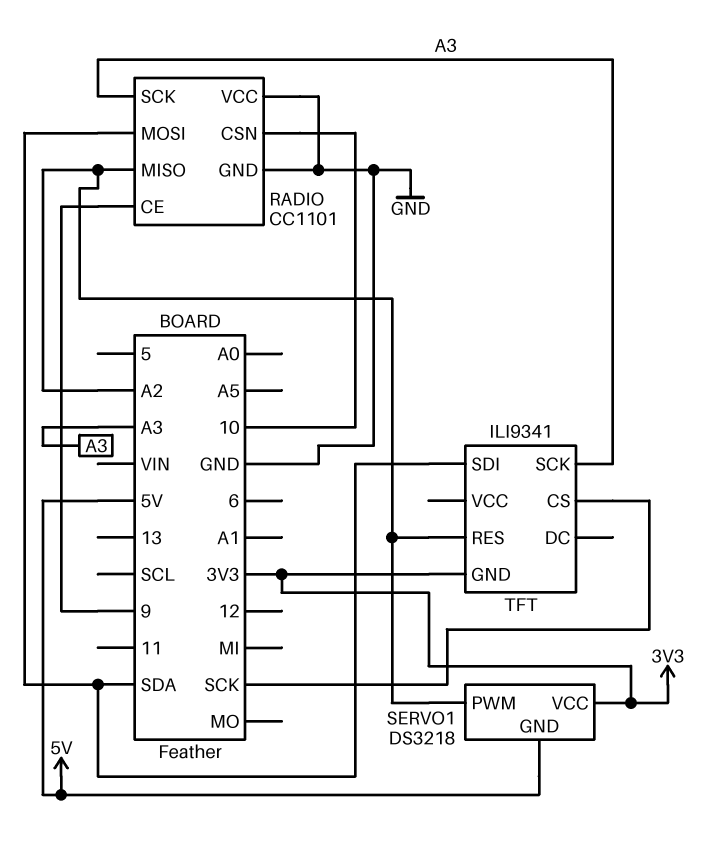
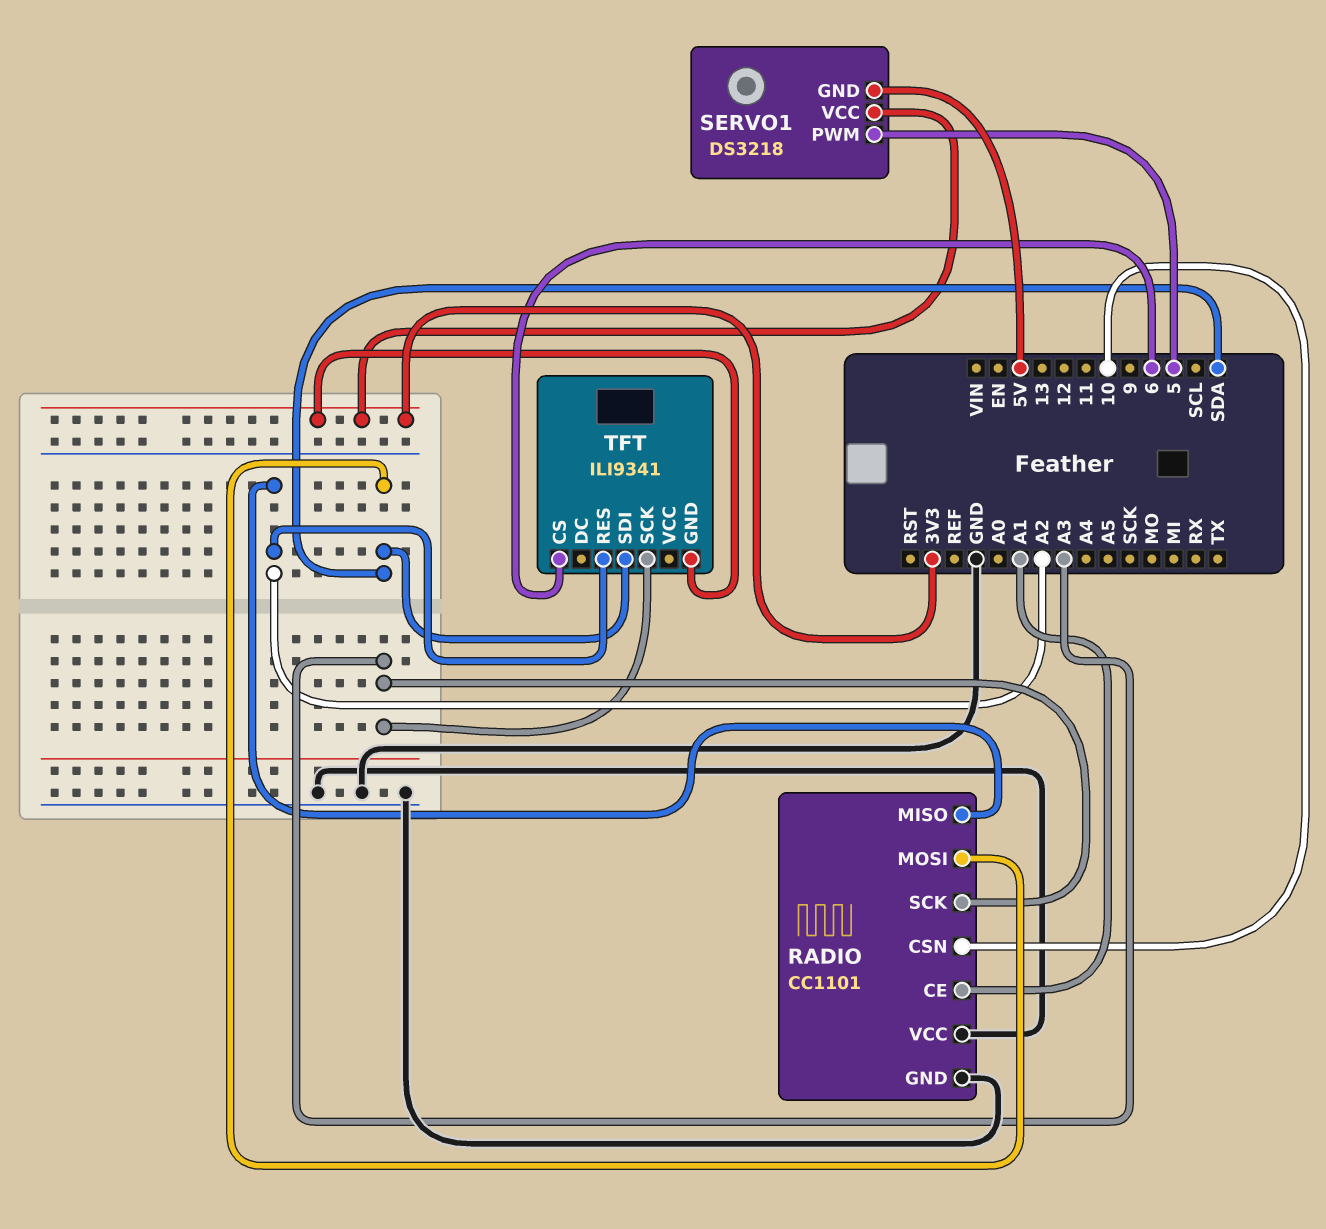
RADIO pin CE: 9 -> A1
SERVO1 pin PWM: A2 -> 5
TFT pin CS: SCK -> 6

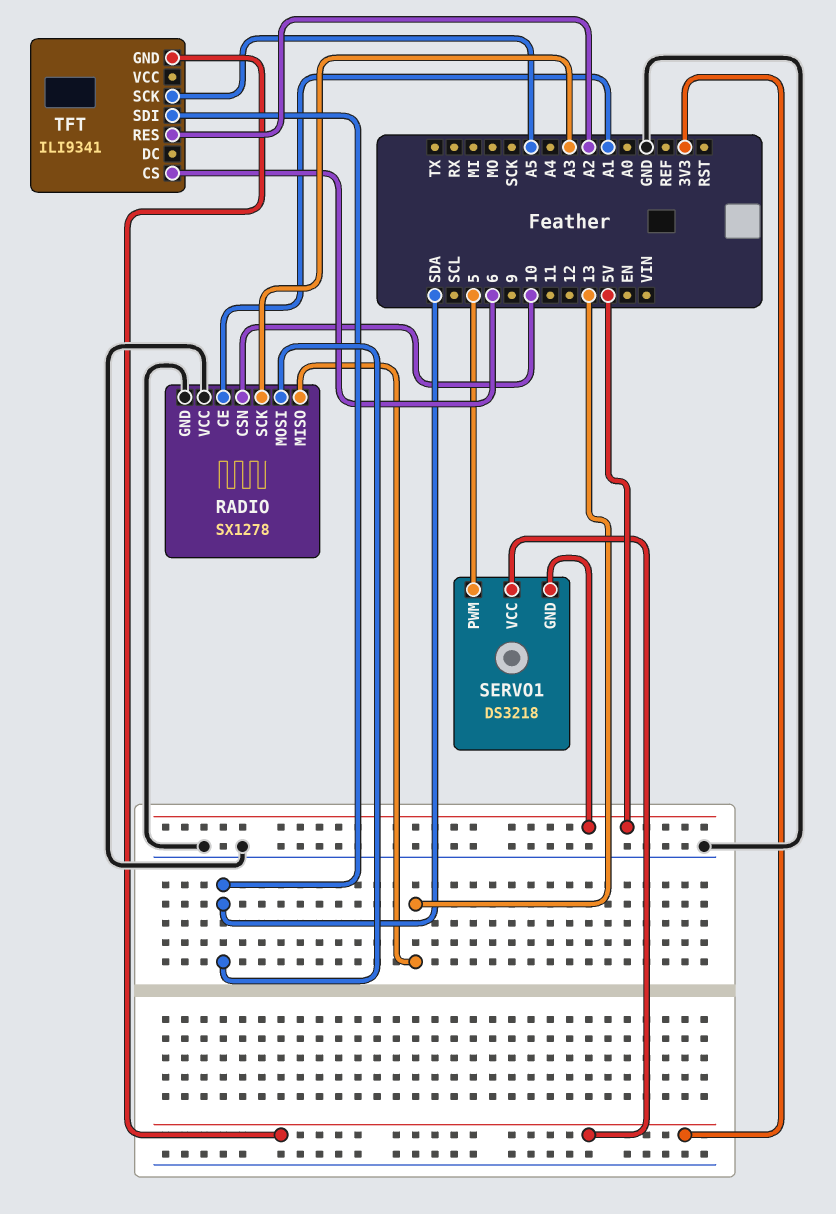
RADIO: CC1101 -> SX1278
RADIO pin MISO: A2 -> 13
TFT pin SCK: A3 -> A5

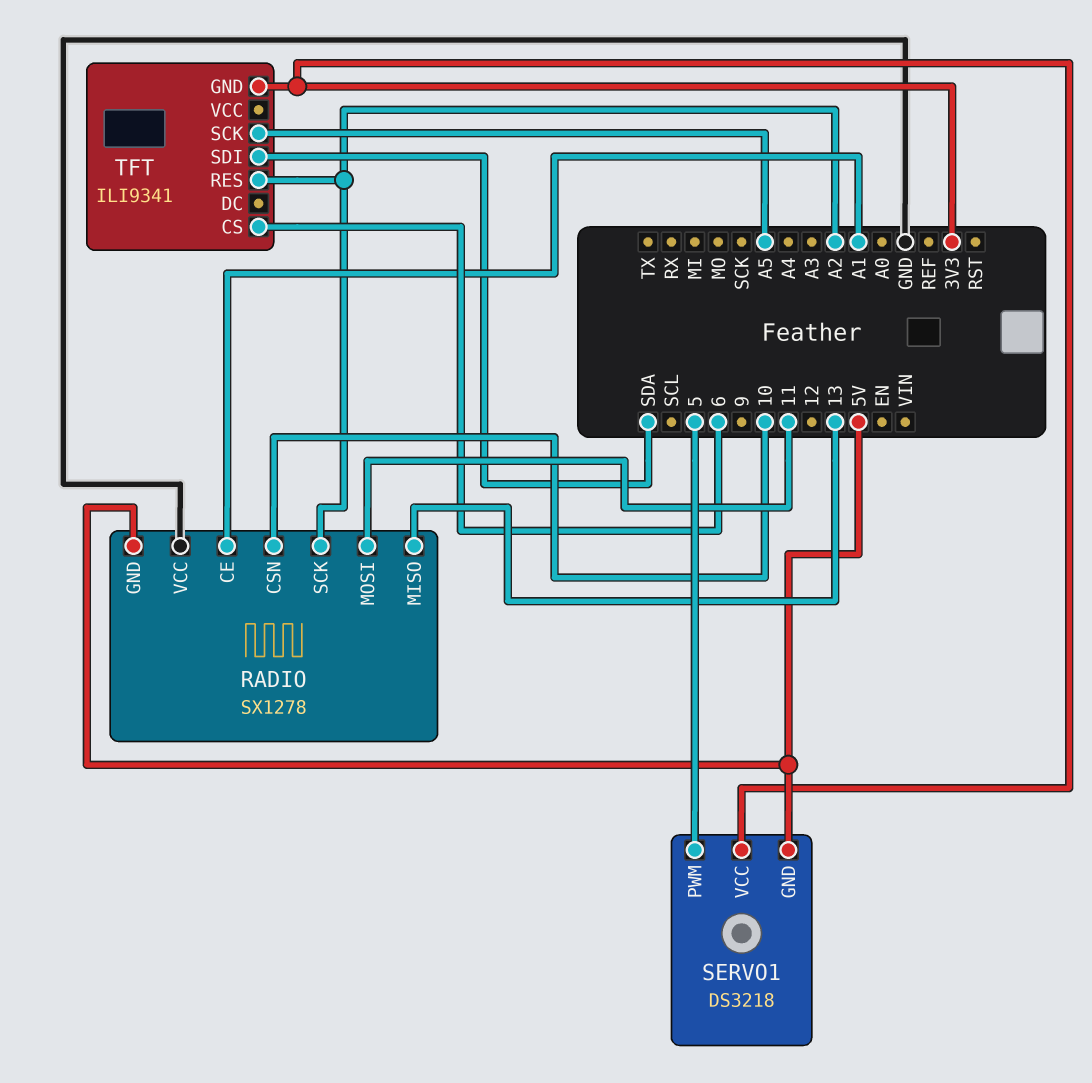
RADIO pin GND: GND -> 5V
RADIO pin MOSI: SDA -> 11
RADIO pin SCK: A3 -> A2

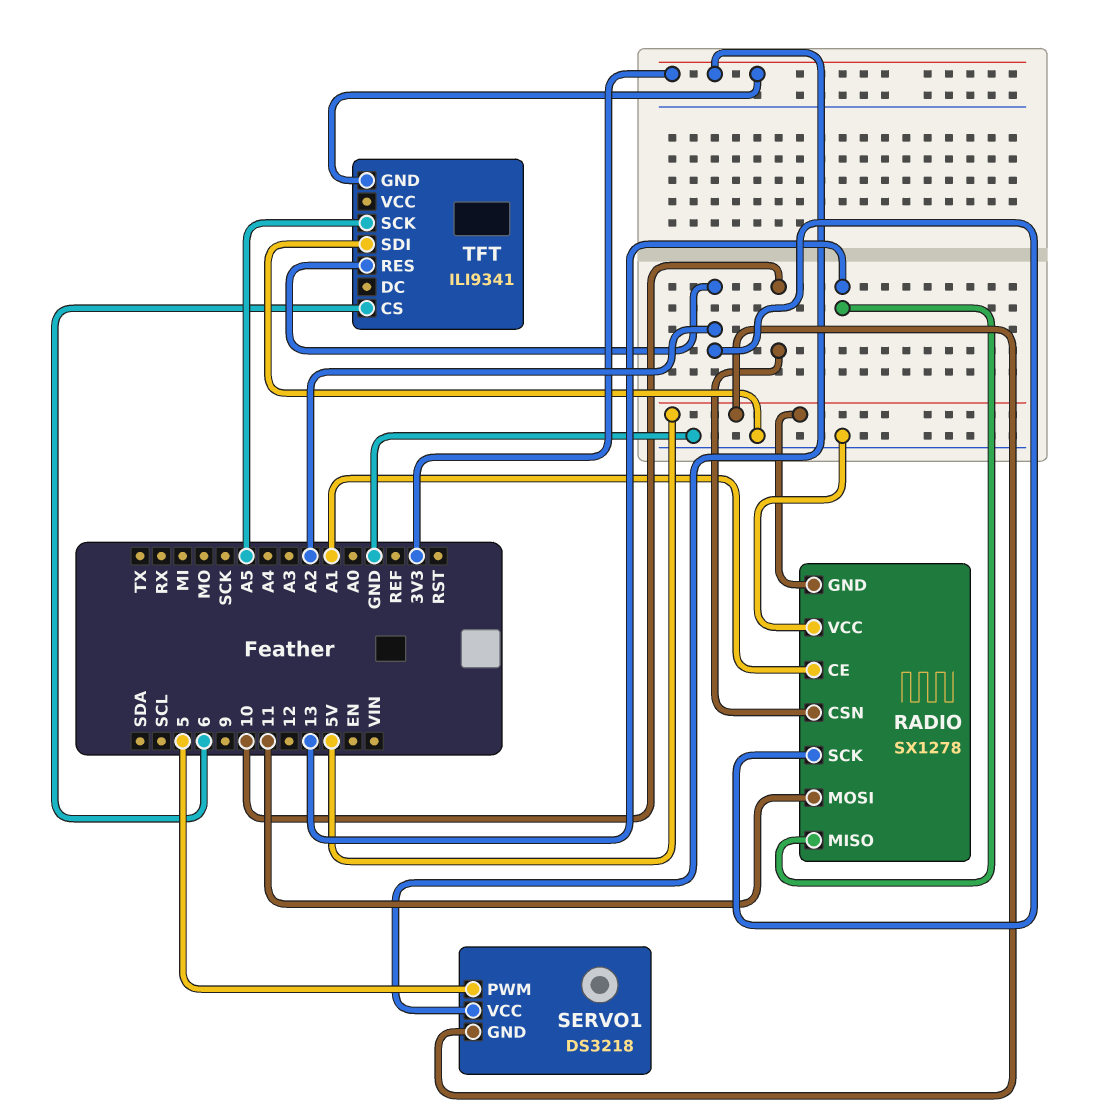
TFT pin SDI: SDA -> GND

